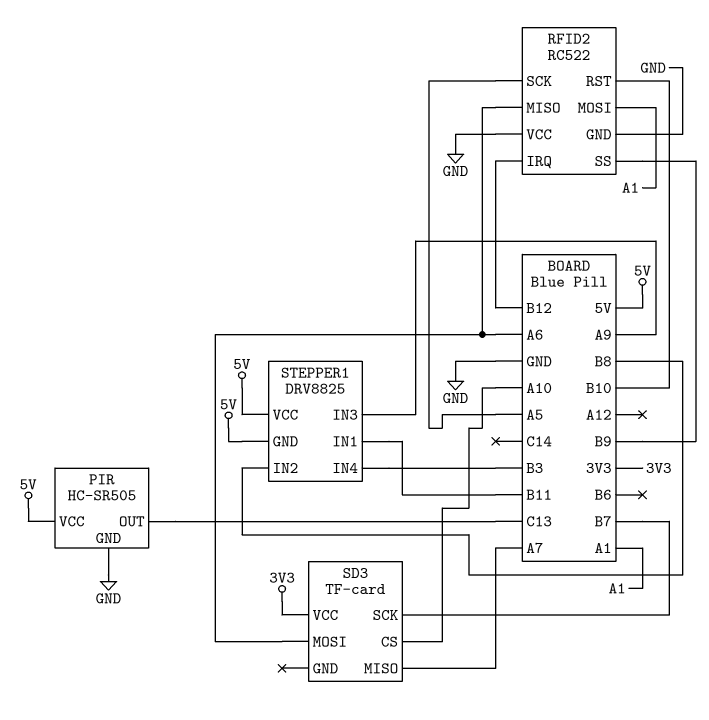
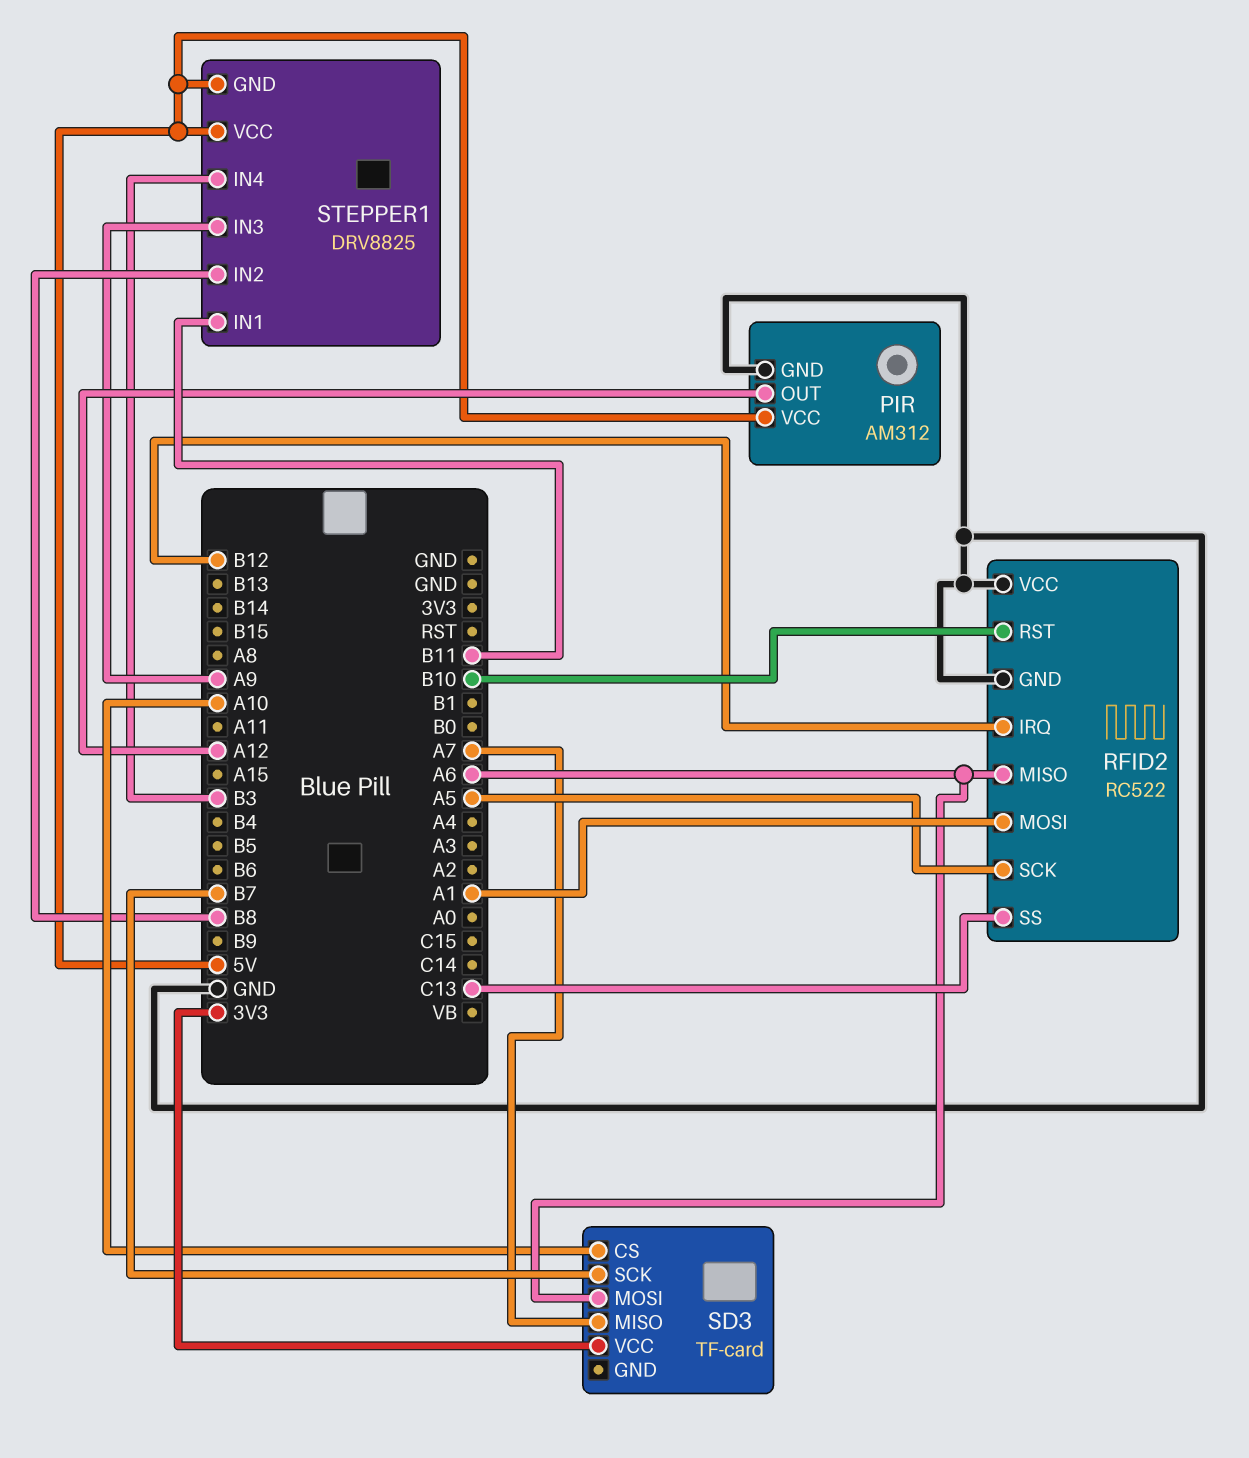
PIR: HC-SR505 -> AM312
PIR pin OUT: C13 -> A12
RFID2 pin SS: B9 -> C13

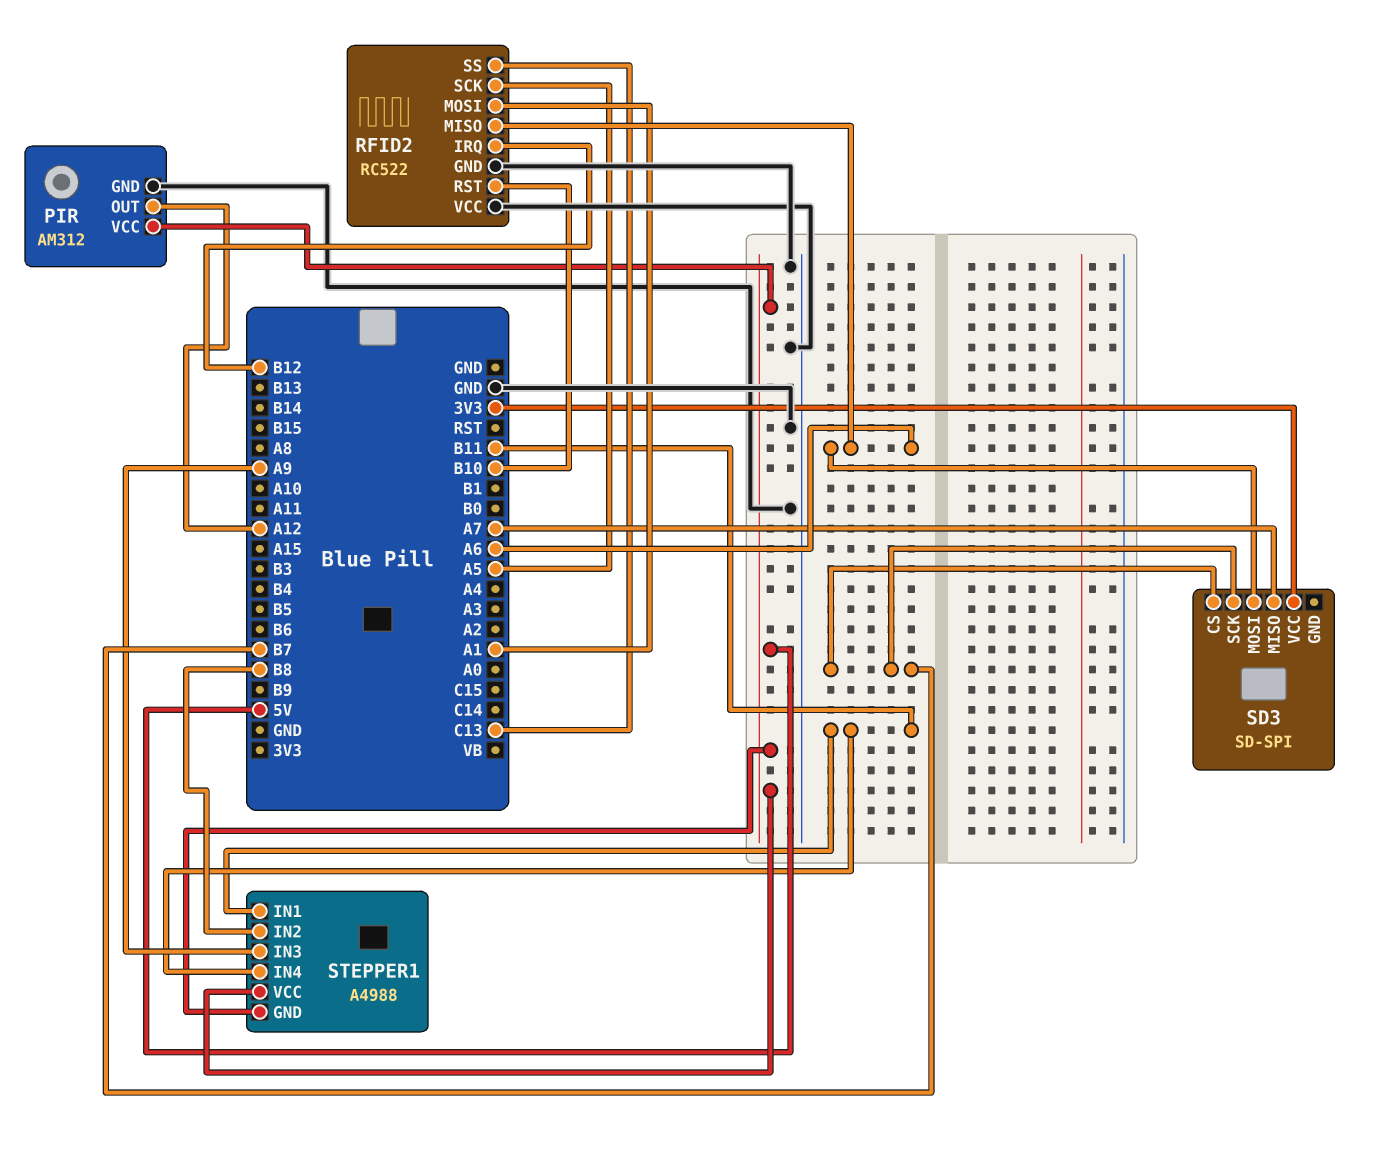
SD3: TF-card -> SD-SPI
SD3 pin CS: A10 -> B7
STEPPER1: DRV8825 -> A4988
STEPPER1 pin IN4: B3 -> B11

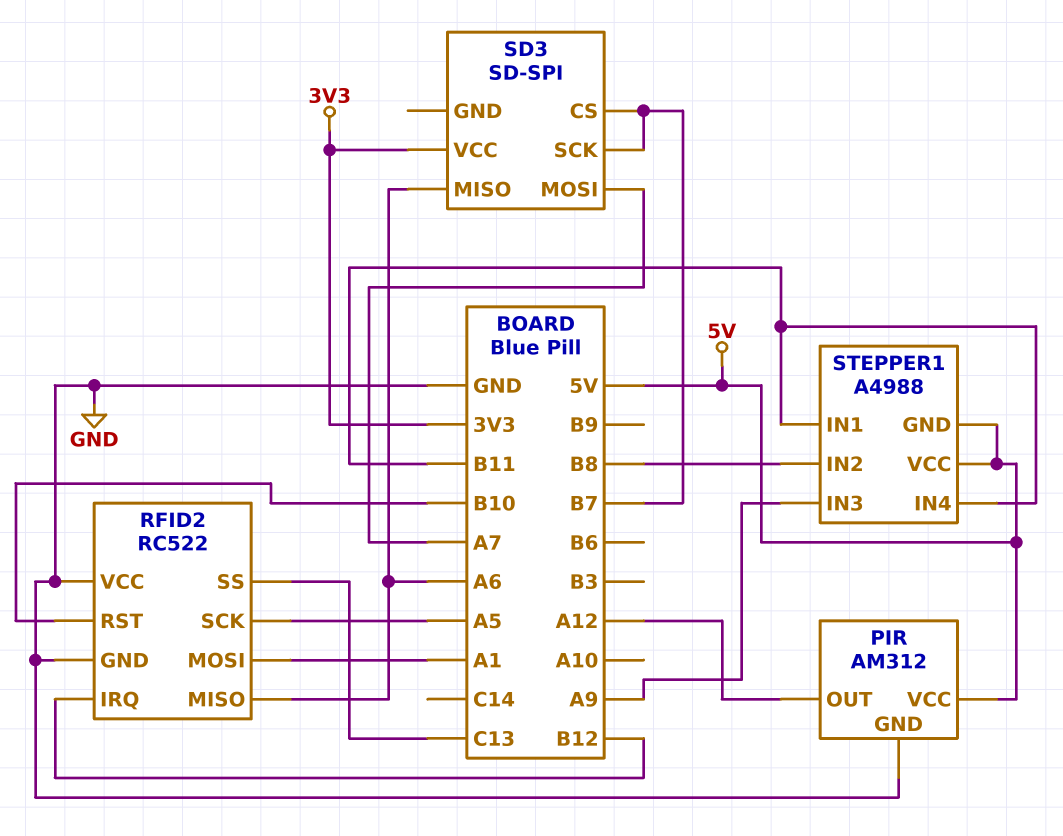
SD3 pin MISO: A7 -> A6
SD3 pin MOSI: A6 -> A7

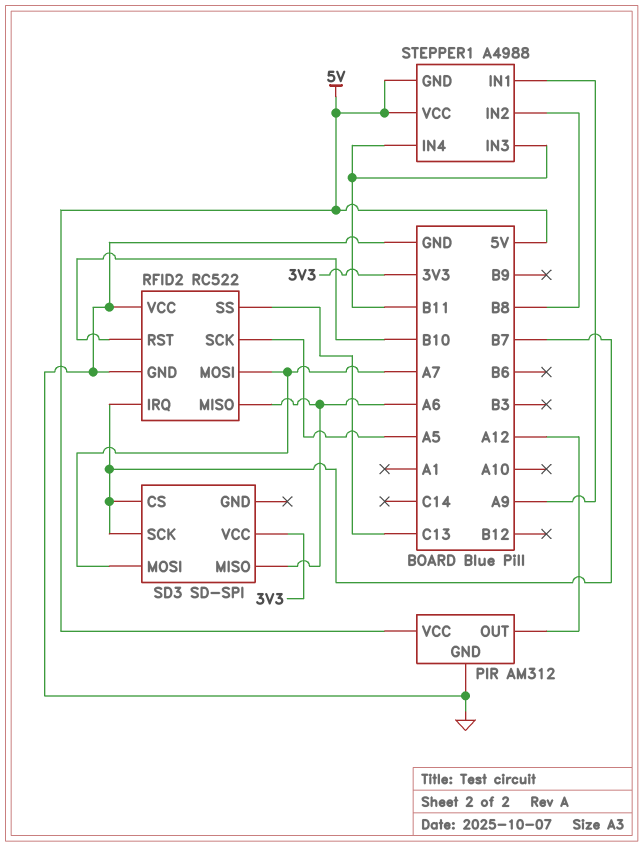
RFID2 pin IRQ: B12 -> B7
RFID2 pin MOSI: A1 -> A7
STEPPER1 pin IN1: B11 -> A9
STEPPER1 pin IN3: A9 -> B11

